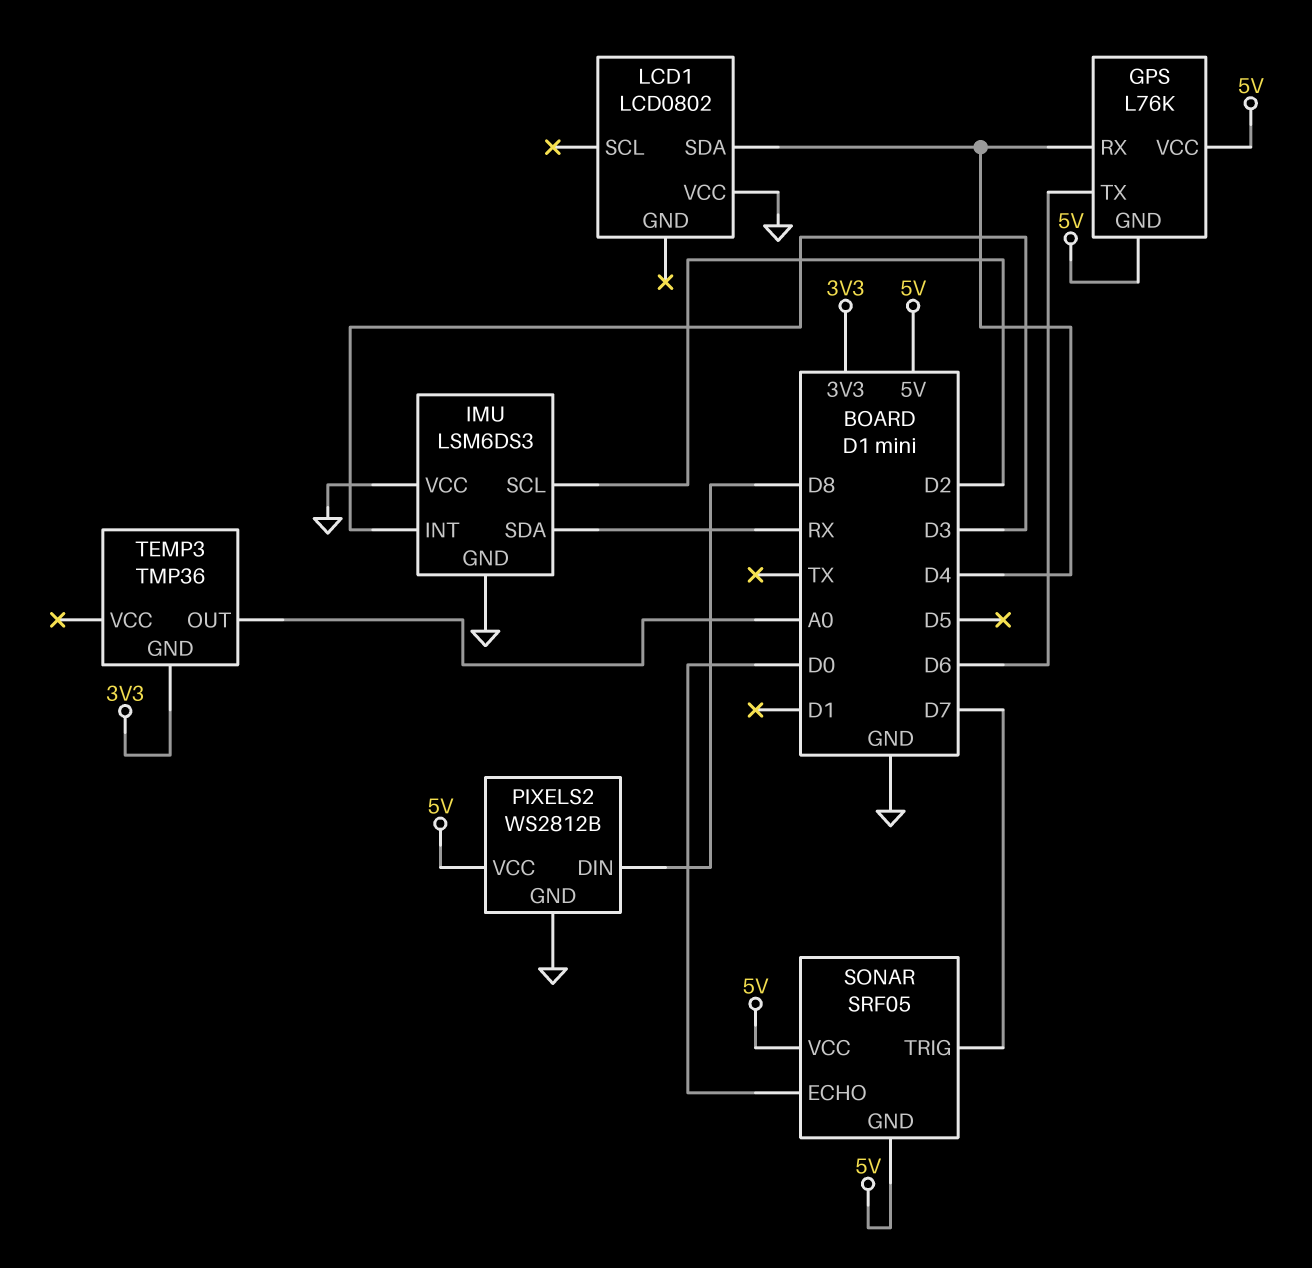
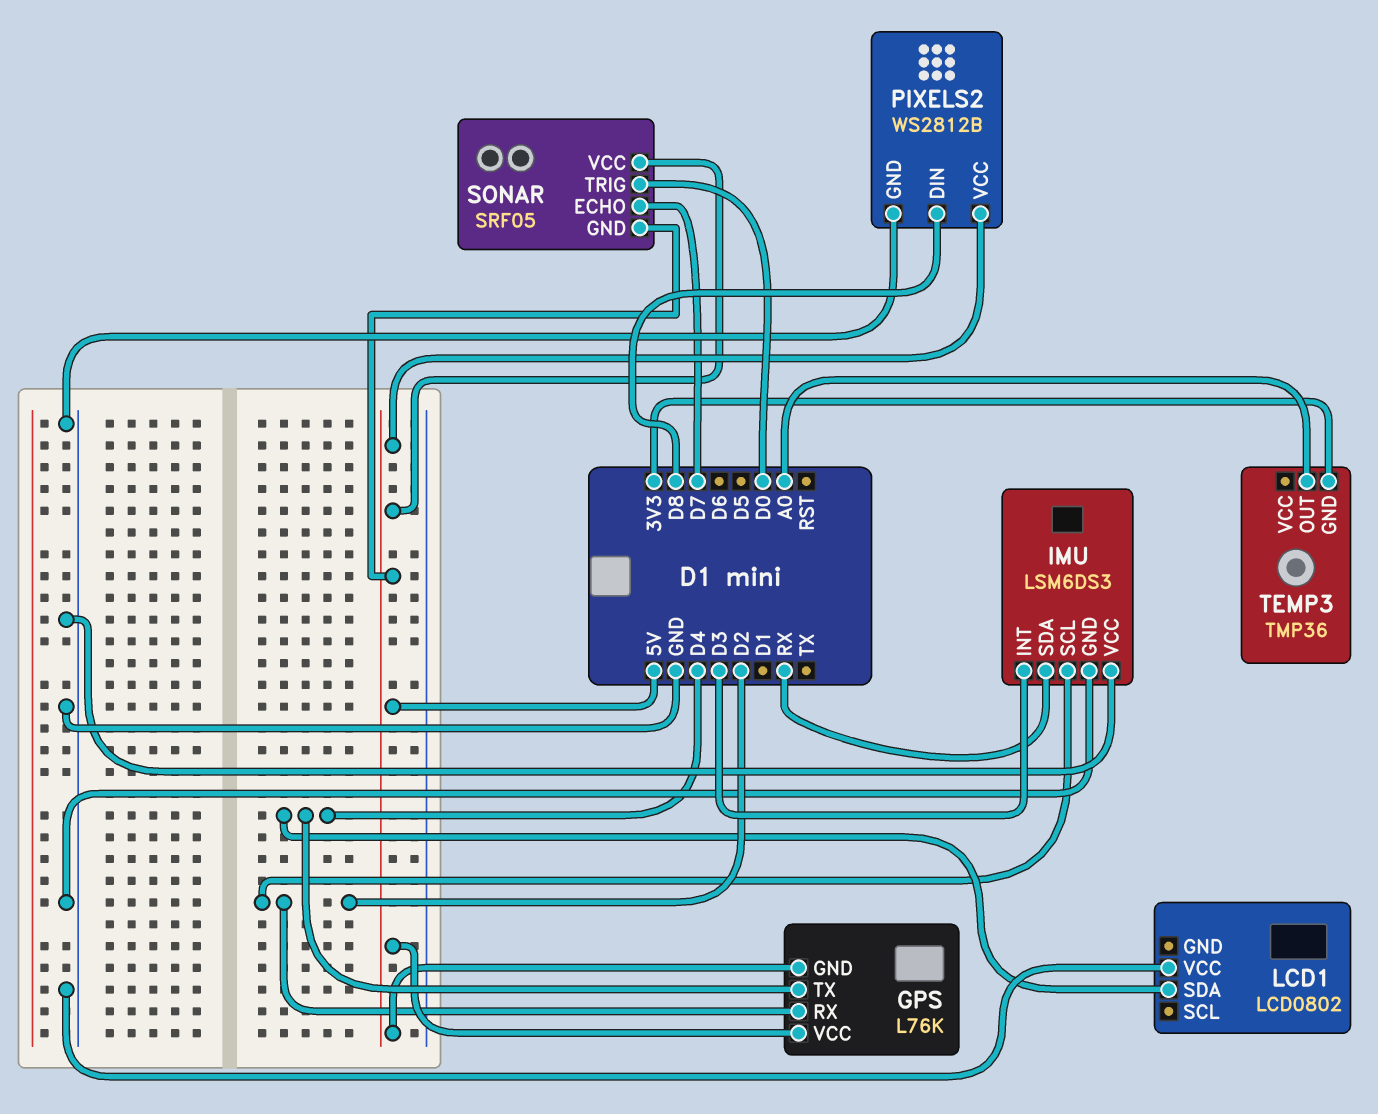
GPS pin RX: D4 -> D2
GPS pin TX: D6 -> D4
SONAR pin ECHO: D0 -> D7
SONAR pin TRIG: D7 -> D0

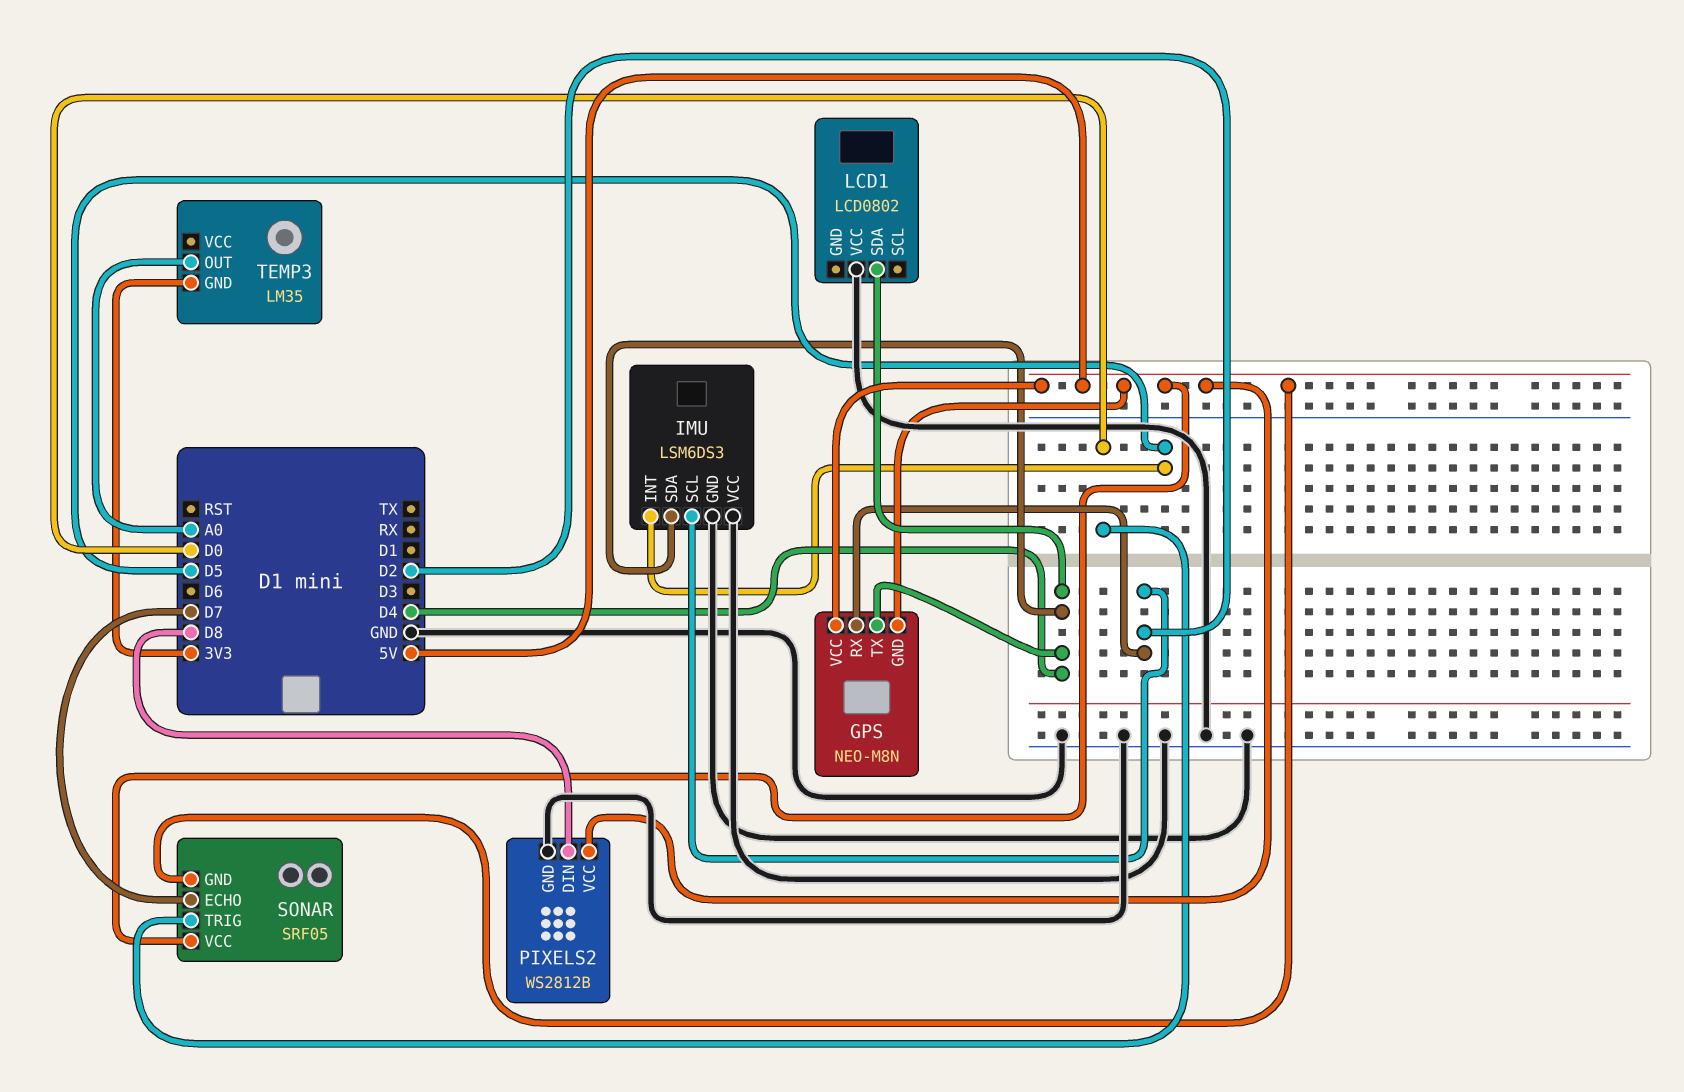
GPS: L76K -> NEO-M8N
IMU pin INT: D3 -> D5
IMU pin SDA: RX -> D4
TEMP3: TMP36 -> LM35

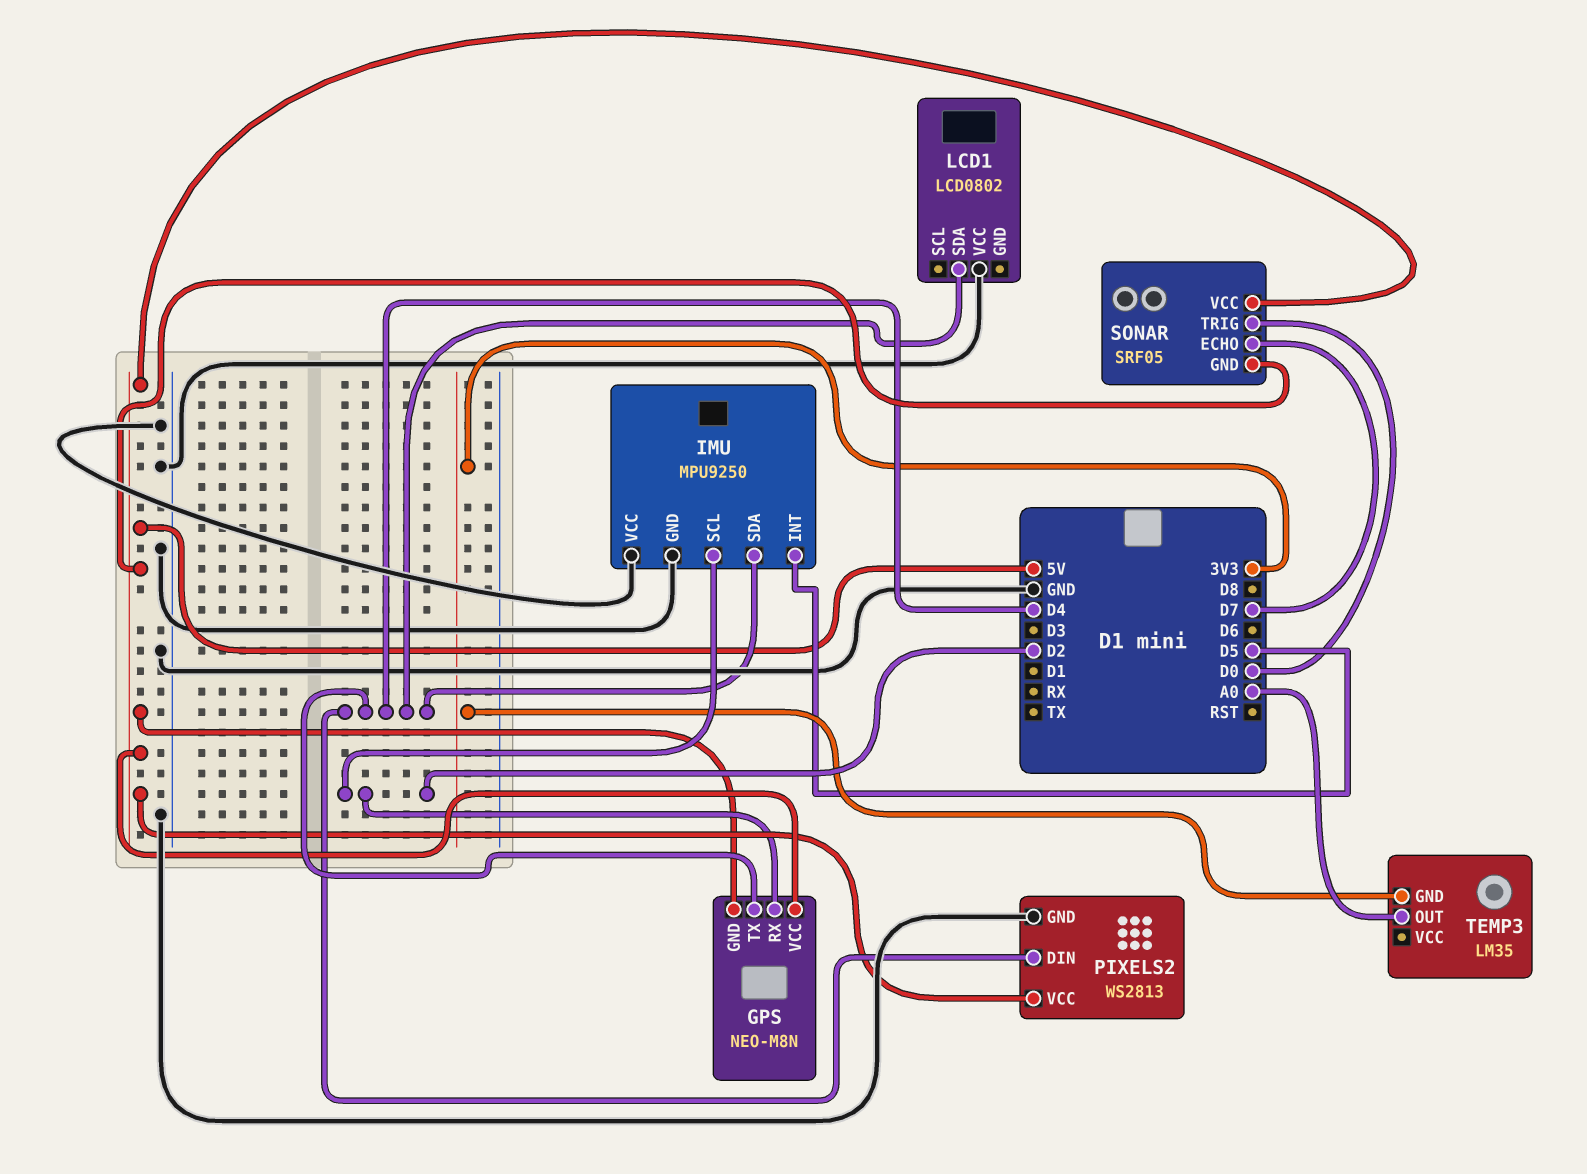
IMU: LSM6DS3 -> MPU9250
PIXELS2: WS2812B -> WS2813
PIXELS2 pin DIN: D8 -> D4

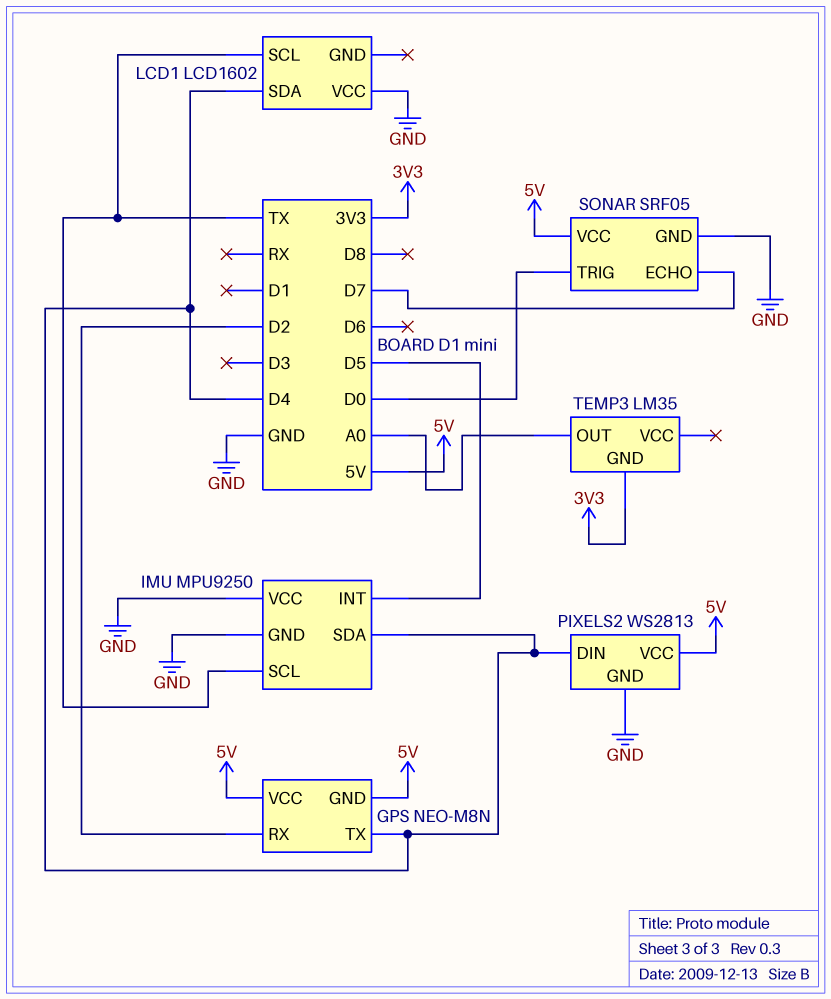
IMU pin SCL: D2 -> TX
LCD1: LCD0802 -> LCD1602
LCD1 pin SCL: none -> TX
SONAR pin GND: 5V -> GND

